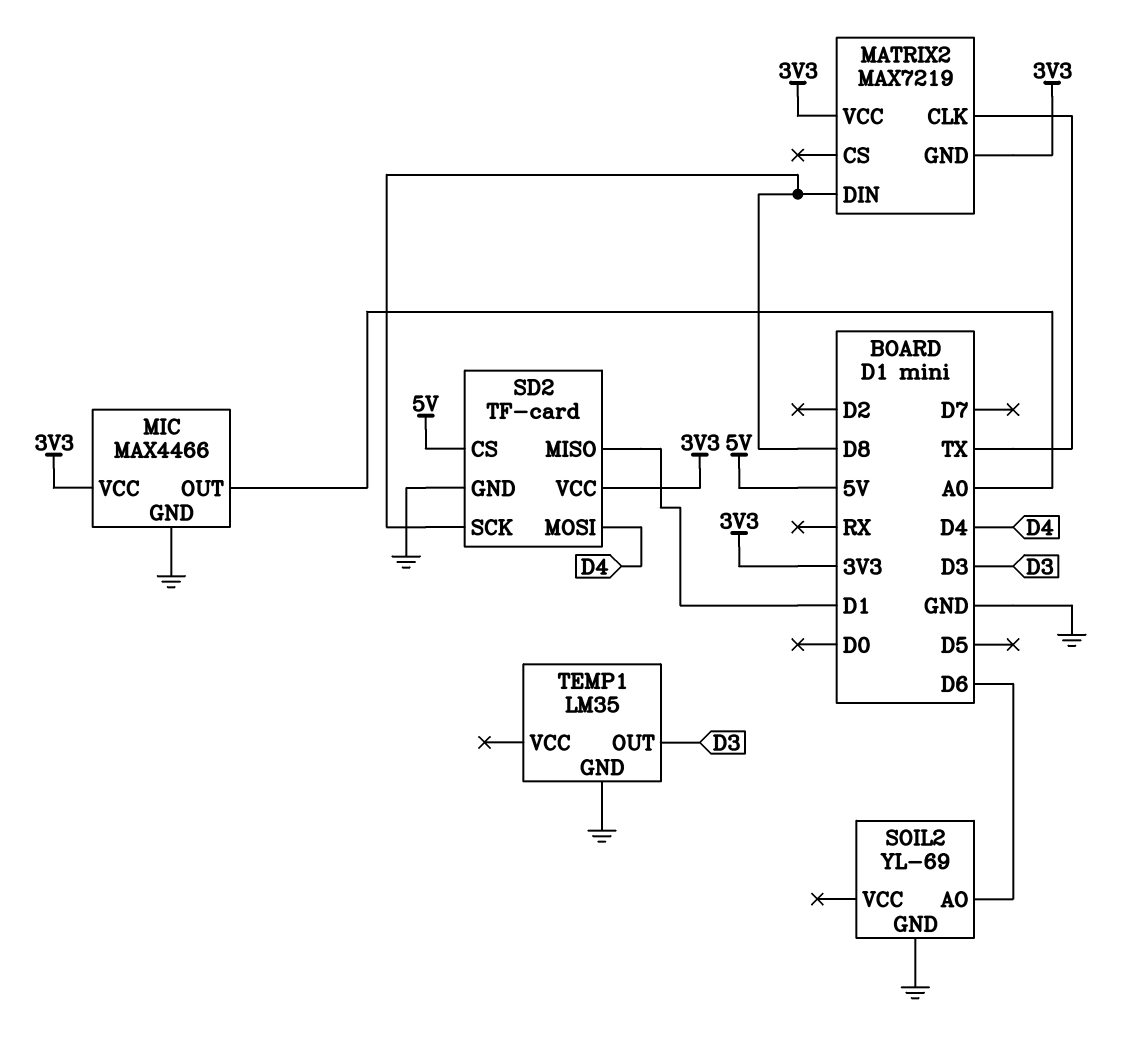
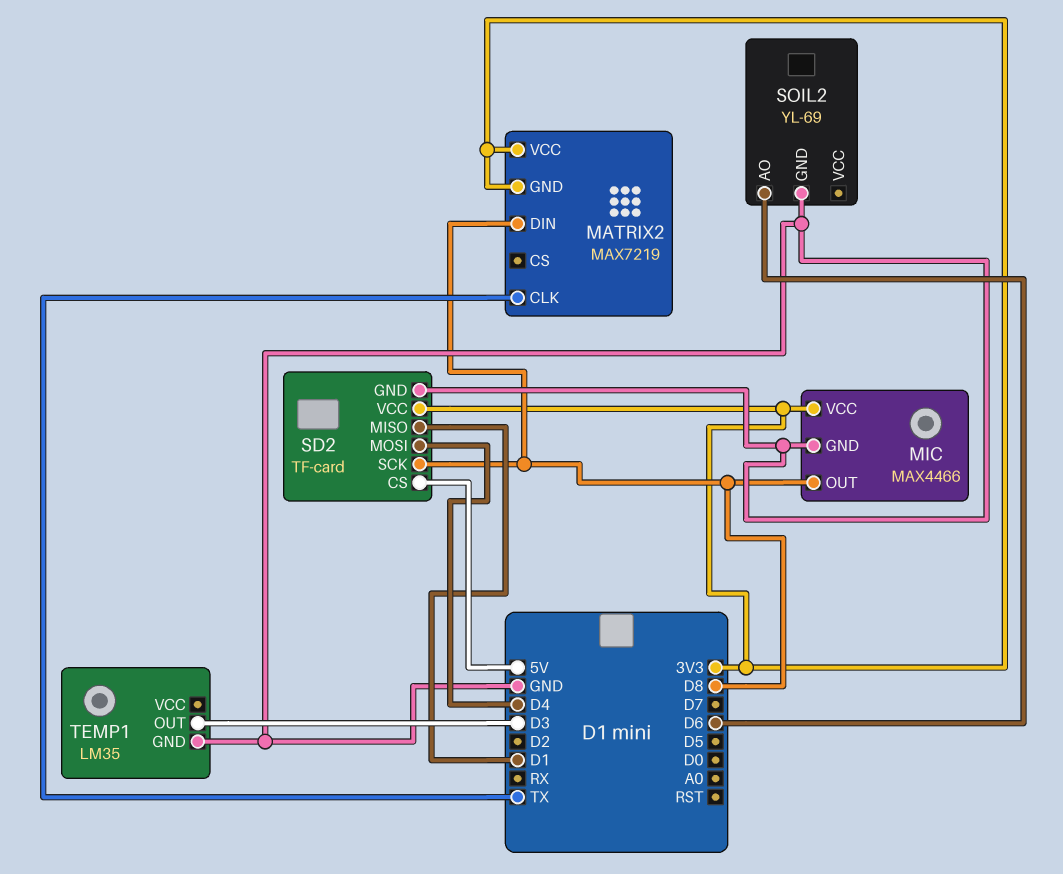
MIC pin OUT: A0 -> D8

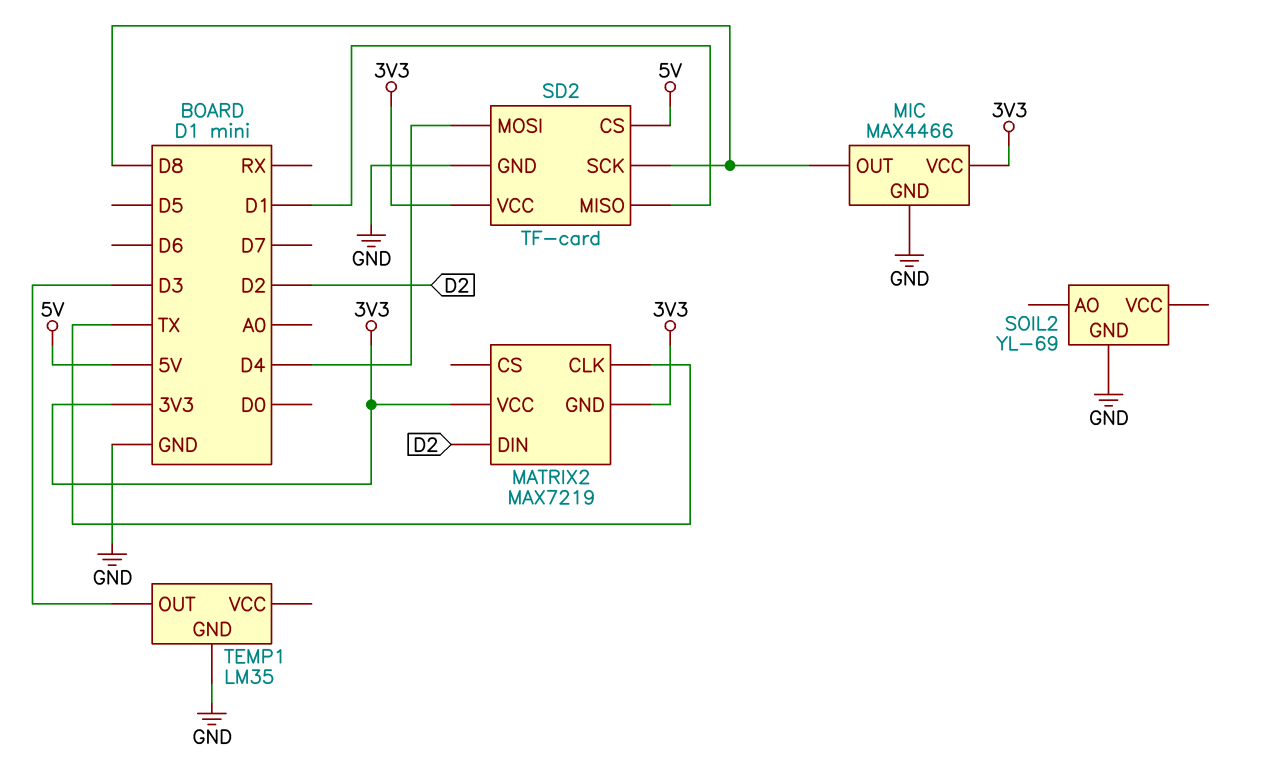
MATRIX2 pin DIN: D8 -> D2
SOIL2 pin AO: D6 -> none

